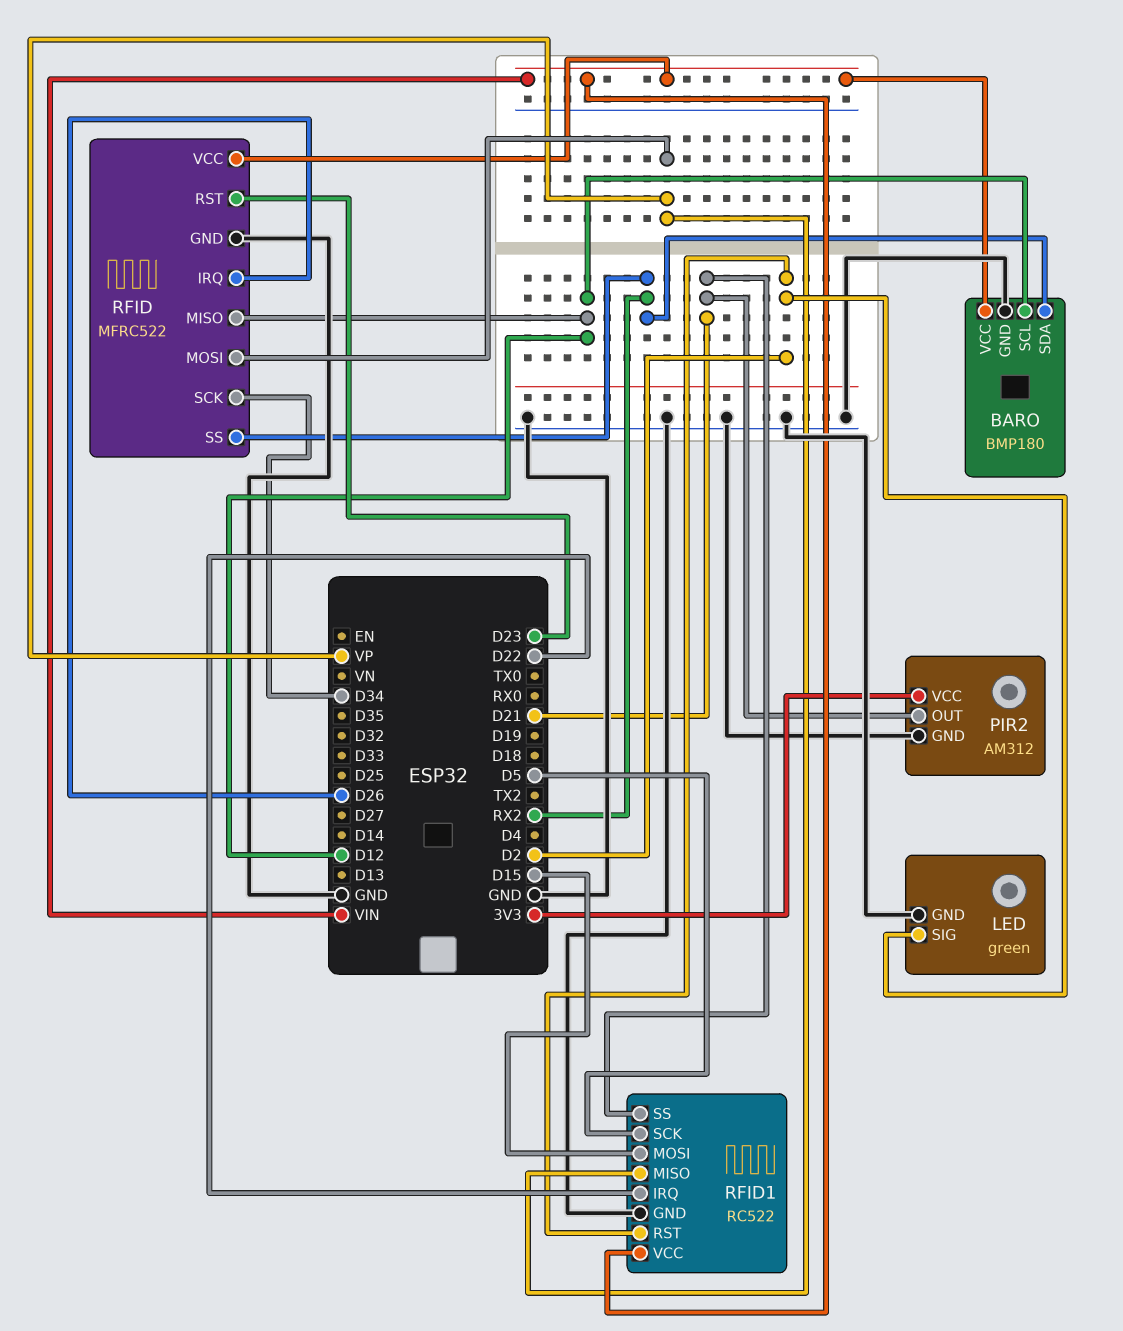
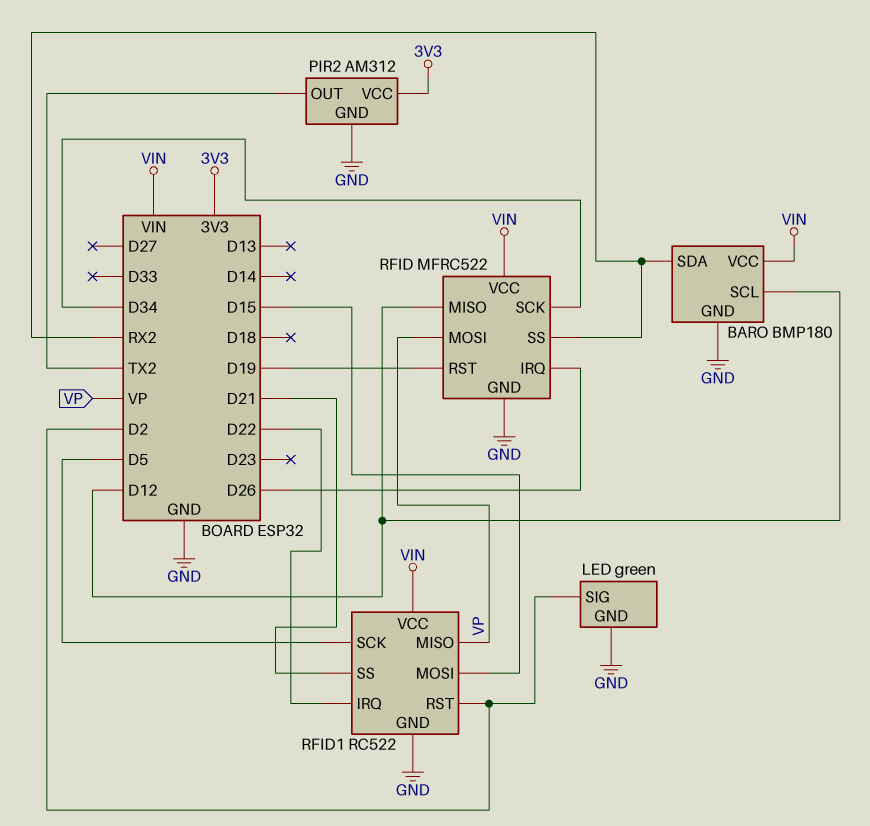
PIR2 pin OUT: D21 -> TX2
RFID pin RST: D23 -> D19

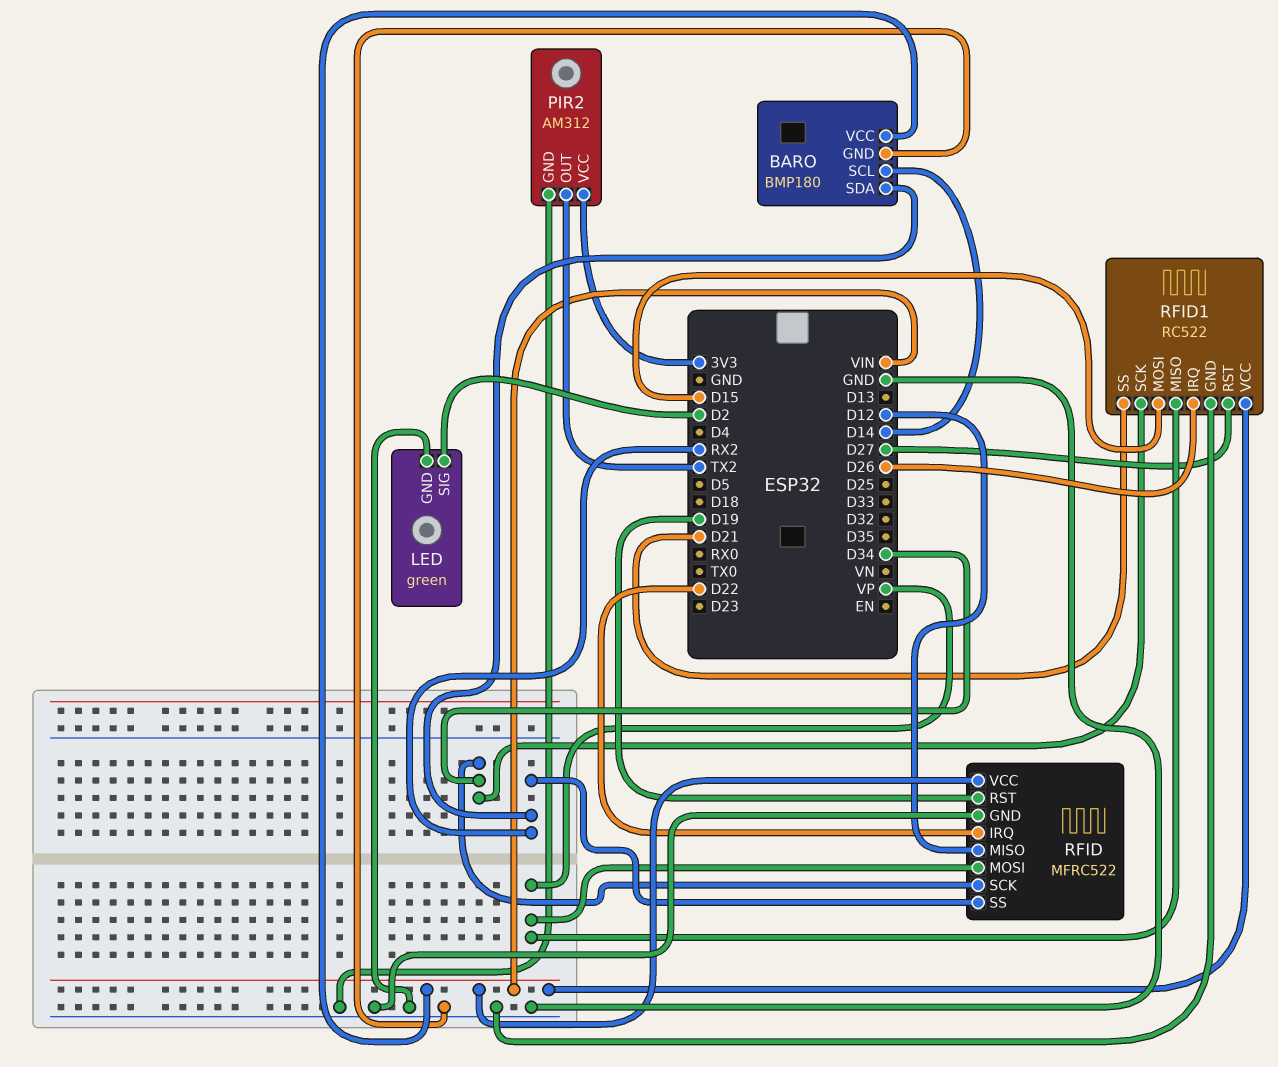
BARO pin SCL: D12 -> D14
RFID pin IRQ: D26 -> D22
RFID1 pin IRQ: D22 -> D26
RFID1 pin RST: D2 -> D27
RFID1 pin SCK: D5 -> D34

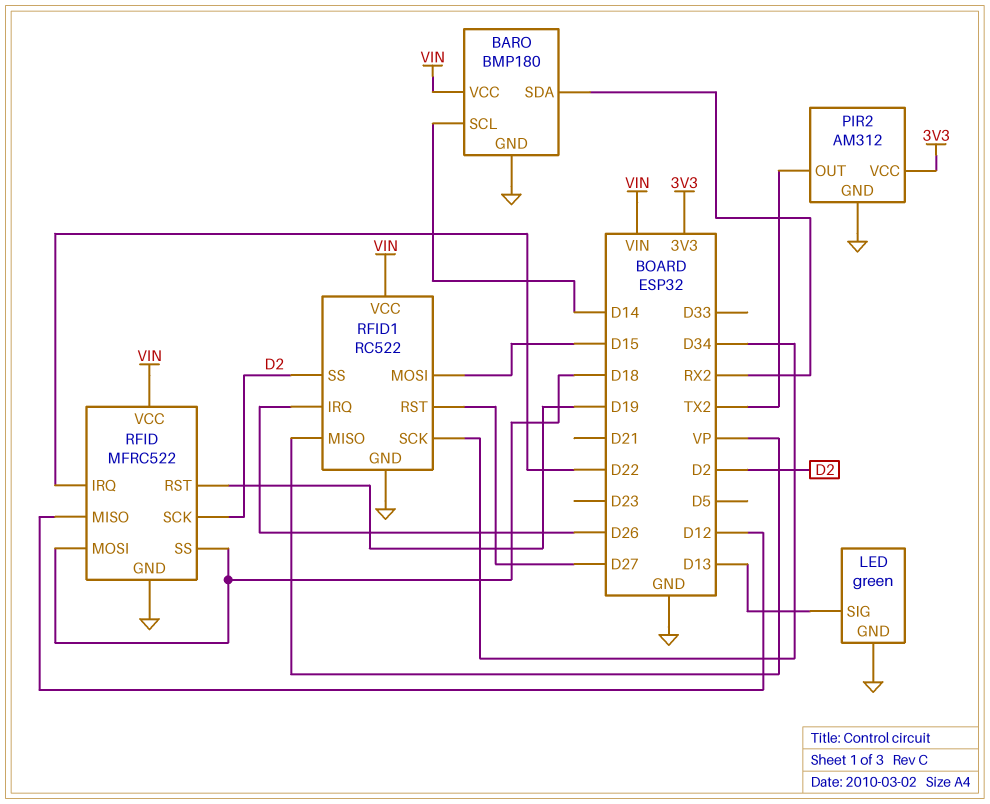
LED pin SIG: D2 -> D13
RFID pin MOSI: VP -> D18
RFID pin SCK: D34 -> D2
RFID pin SS: RX2 -> D18
RFID1 pin SS: D21 -> D2

